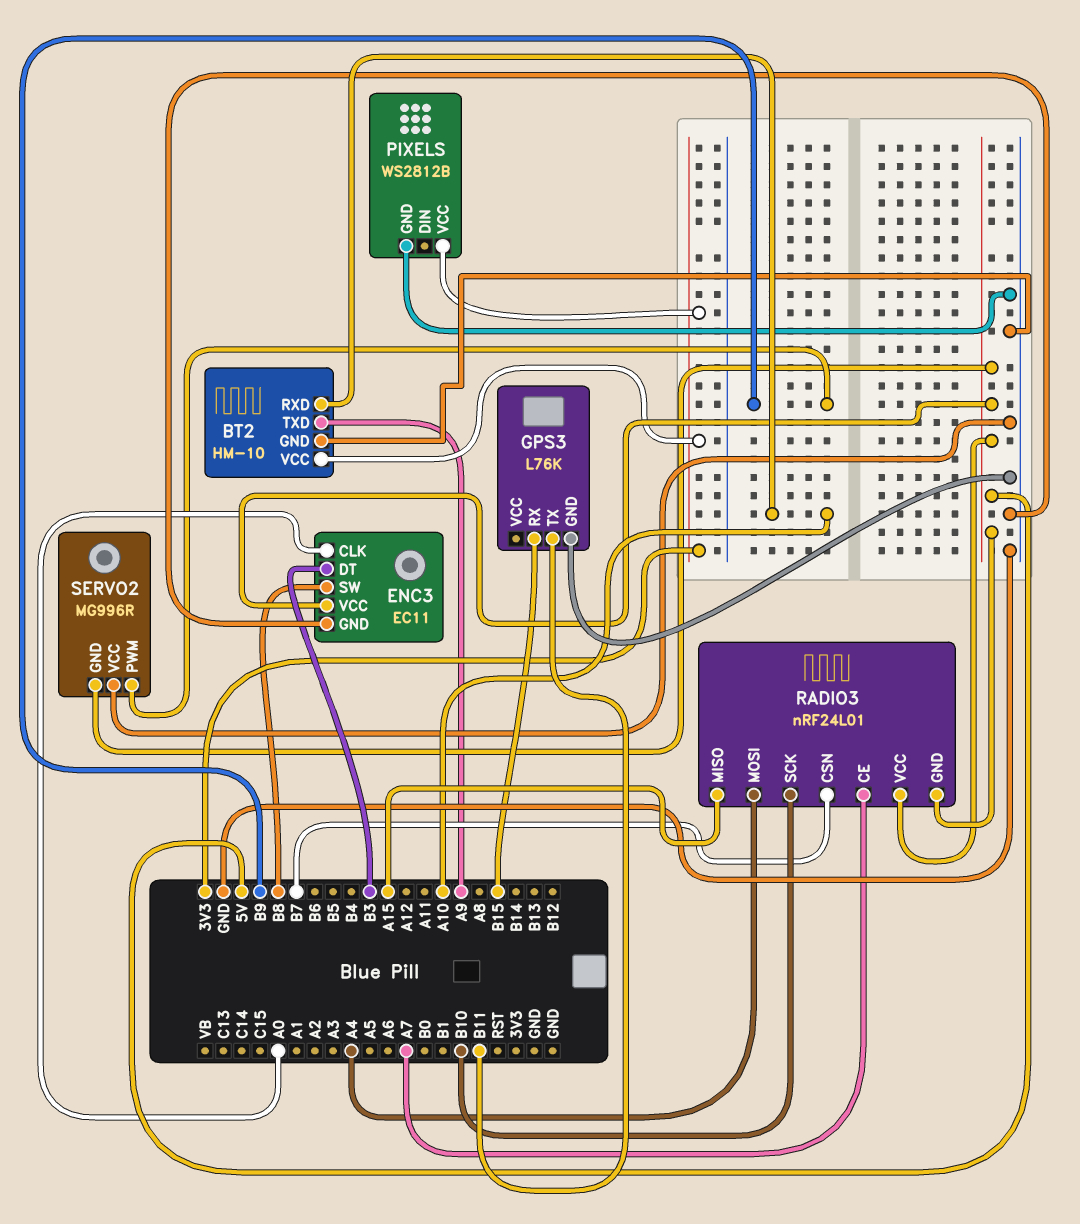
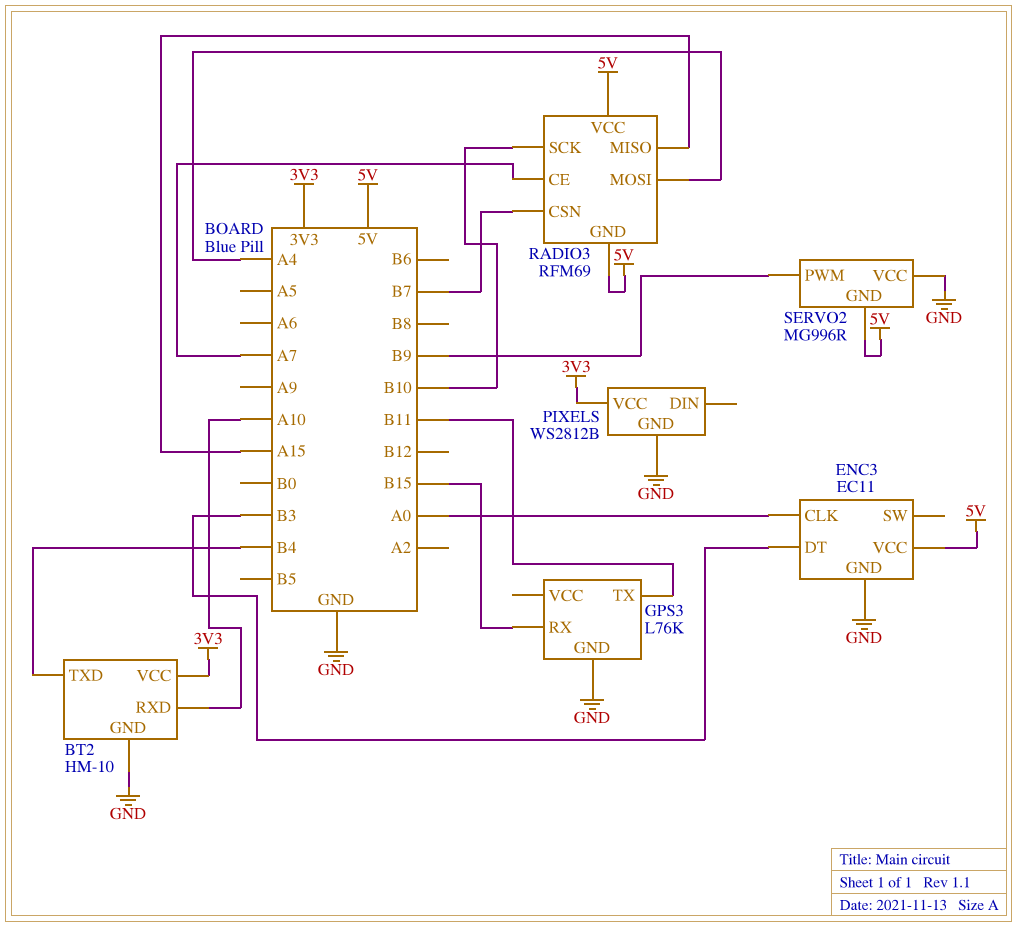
BT2 pin TXD: A9 -> B4
ENC3 pin SW: B8 -> none
RADIO3: nRF24L01 -> RFM69

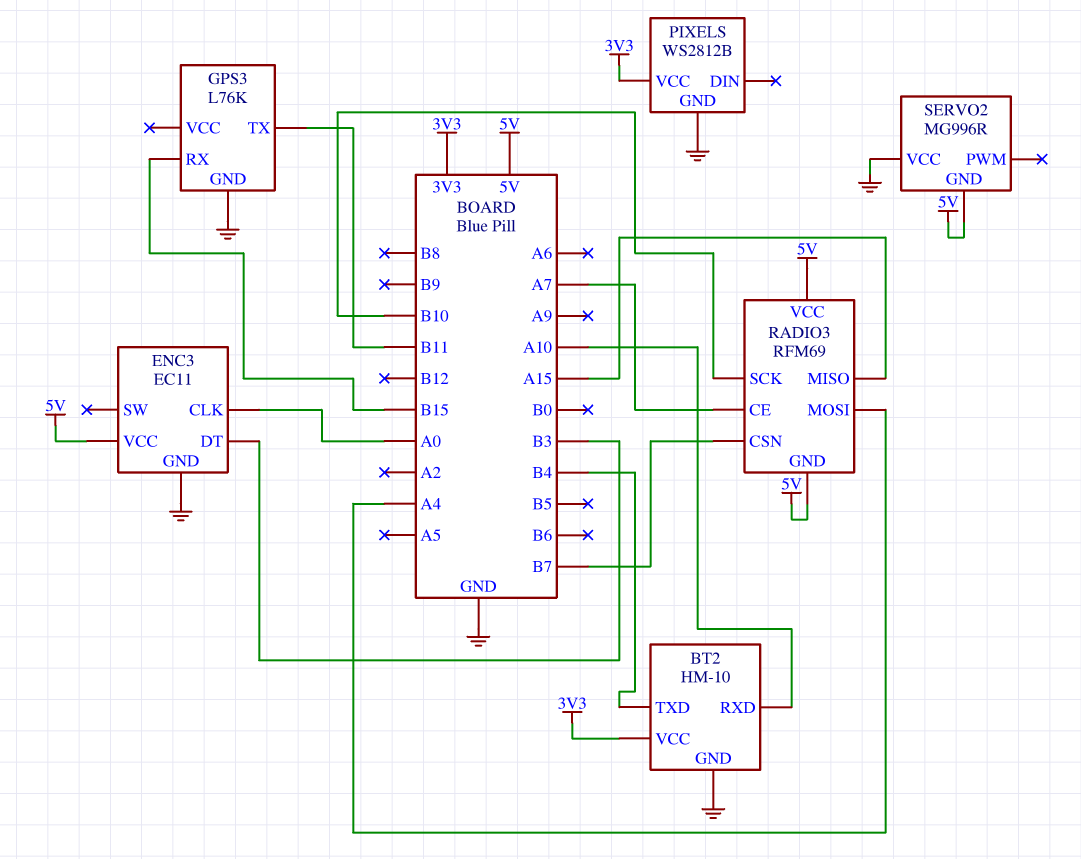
SERVO2 pin PWM: B9 -> none

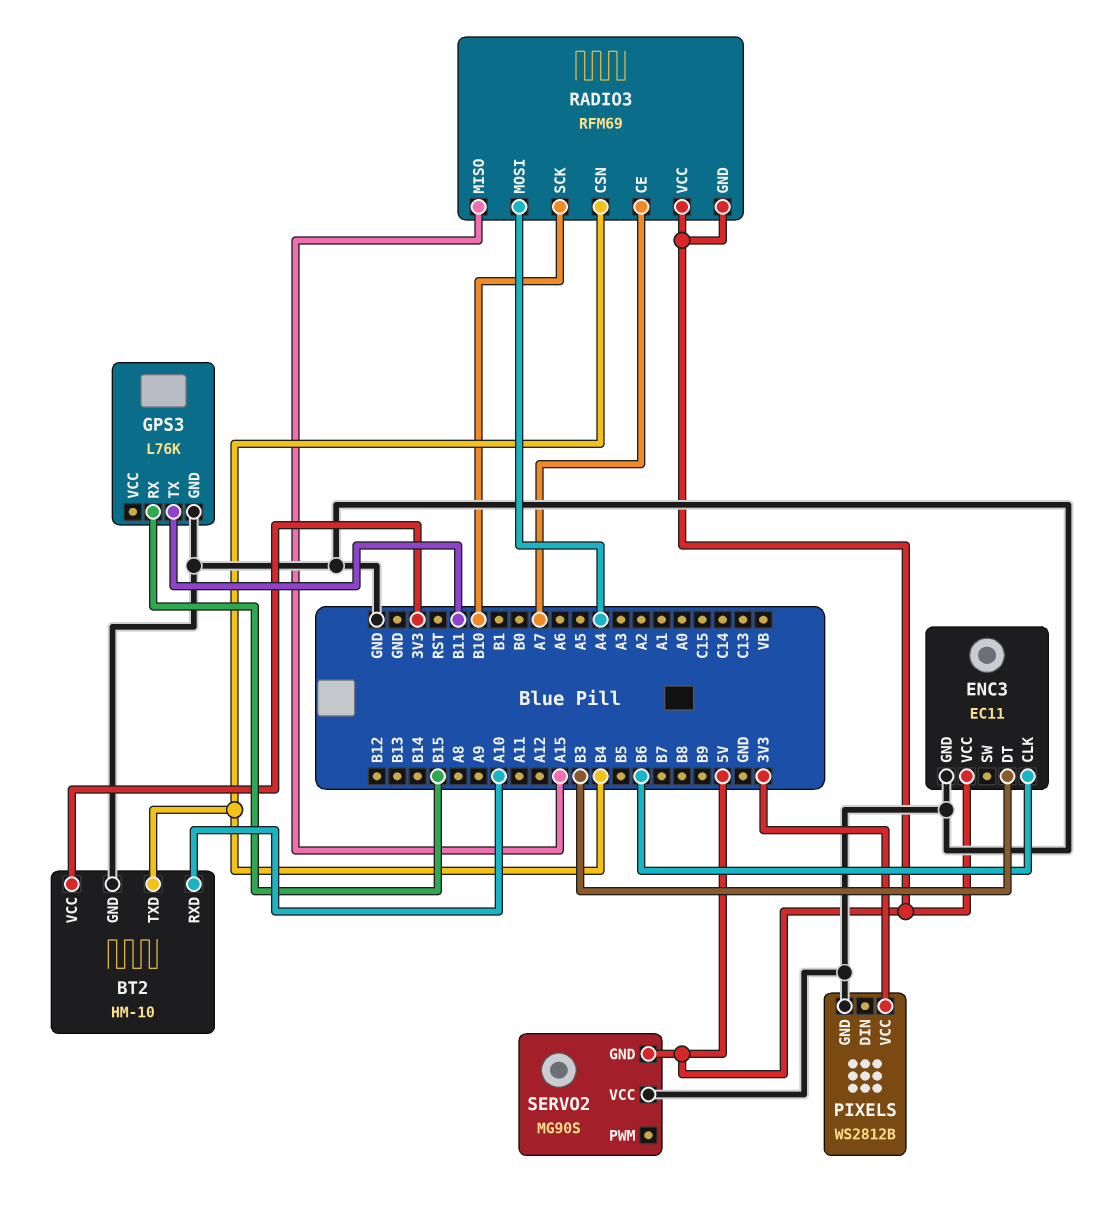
ENC3 pin CLK: A0 -> B6
RADIO3 pin CSN: B7 -> B4
SERVO2: MG996R -> MG90S

